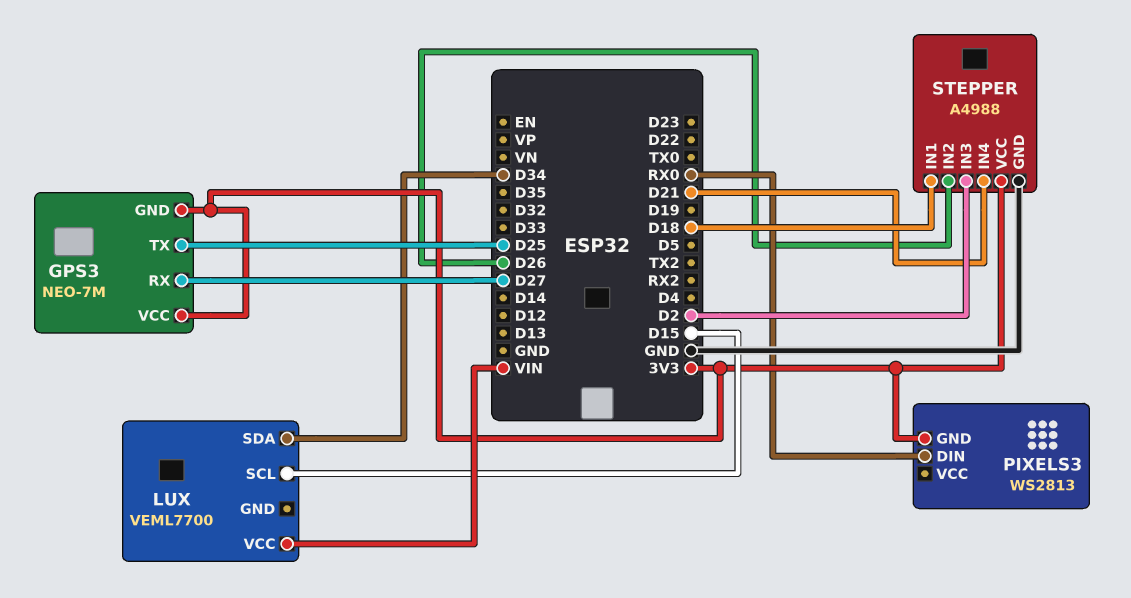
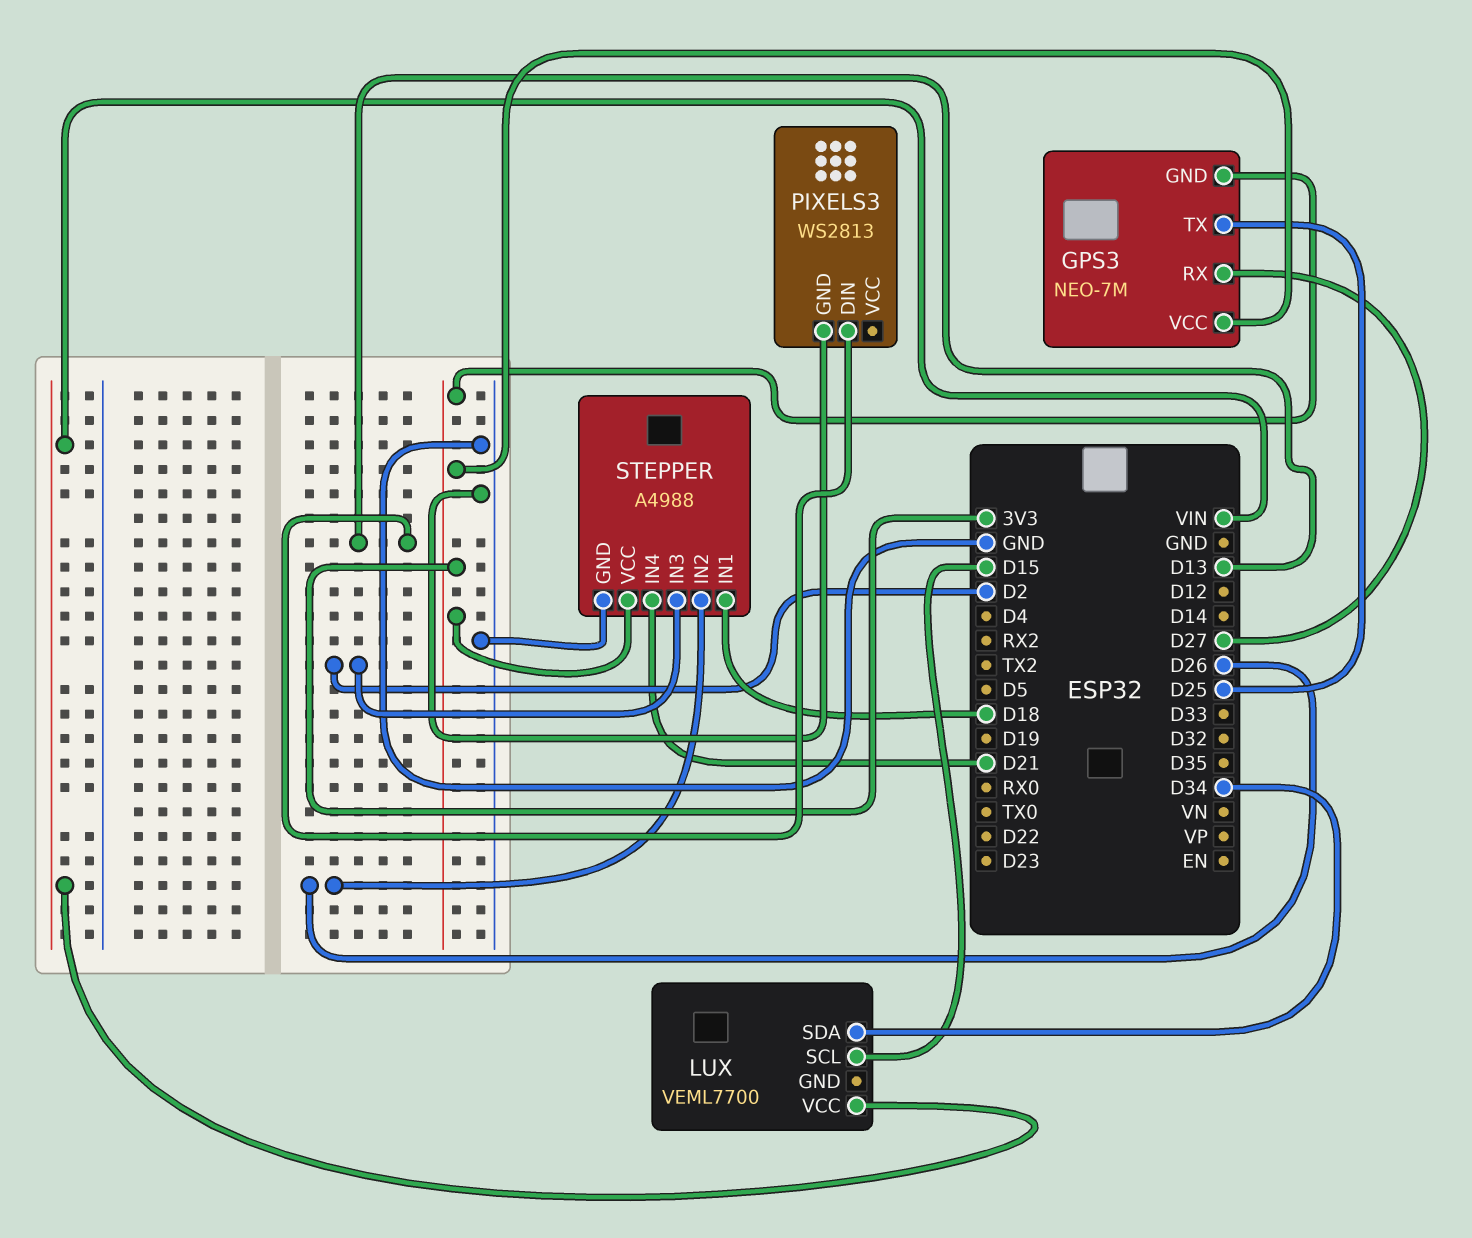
PIXELS3 pin DIN: RX0 -> D13
PIXELS3 pin GND: 3V3 -> GND

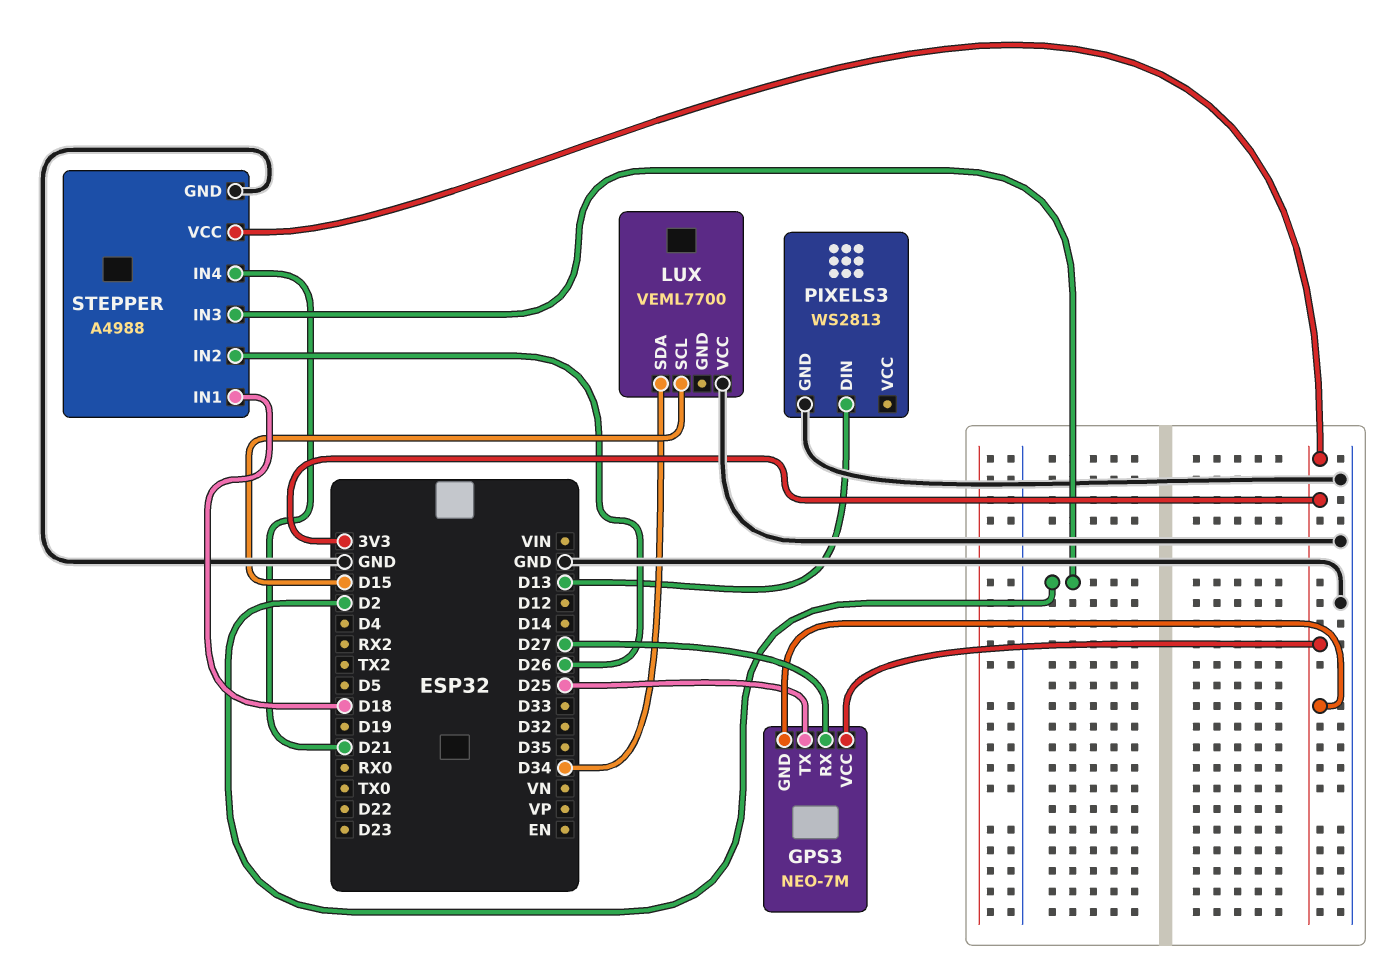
LUX pin VCC: VIN -> GND

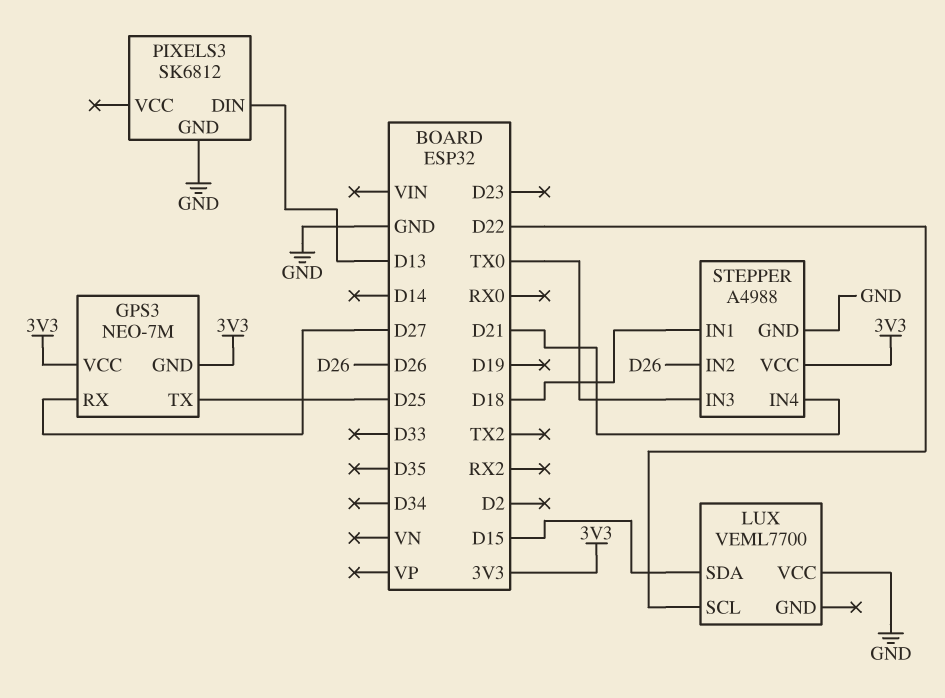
LUX pin SCL: D15 -> D22
LUX pin SDA: D34 -> D15
PIXELS3: WS2813 -> SK6812
STEPPER pin IN3: D2 -> TX0

